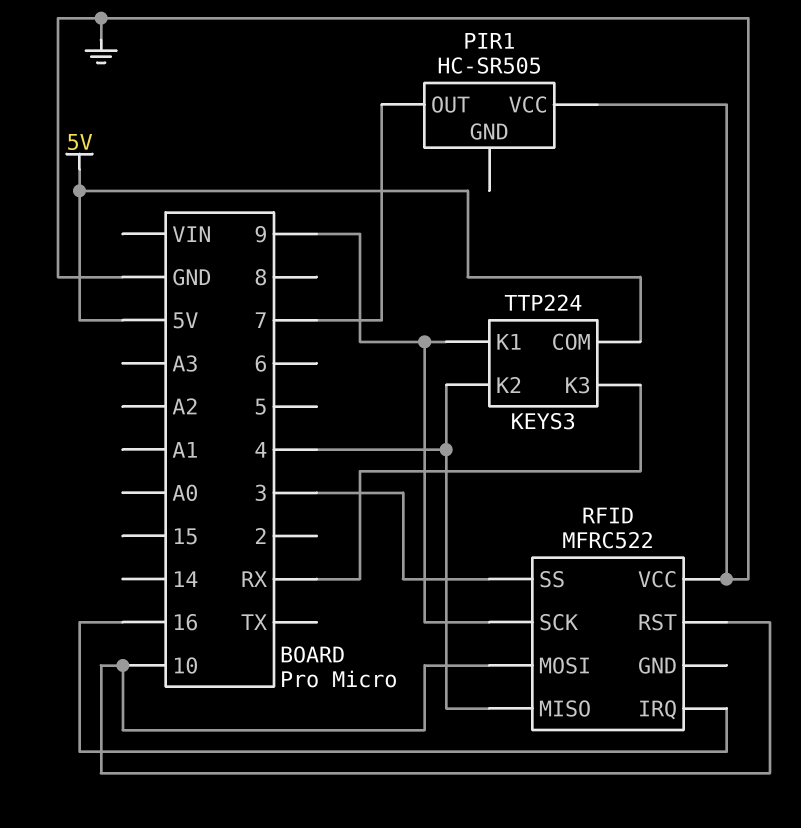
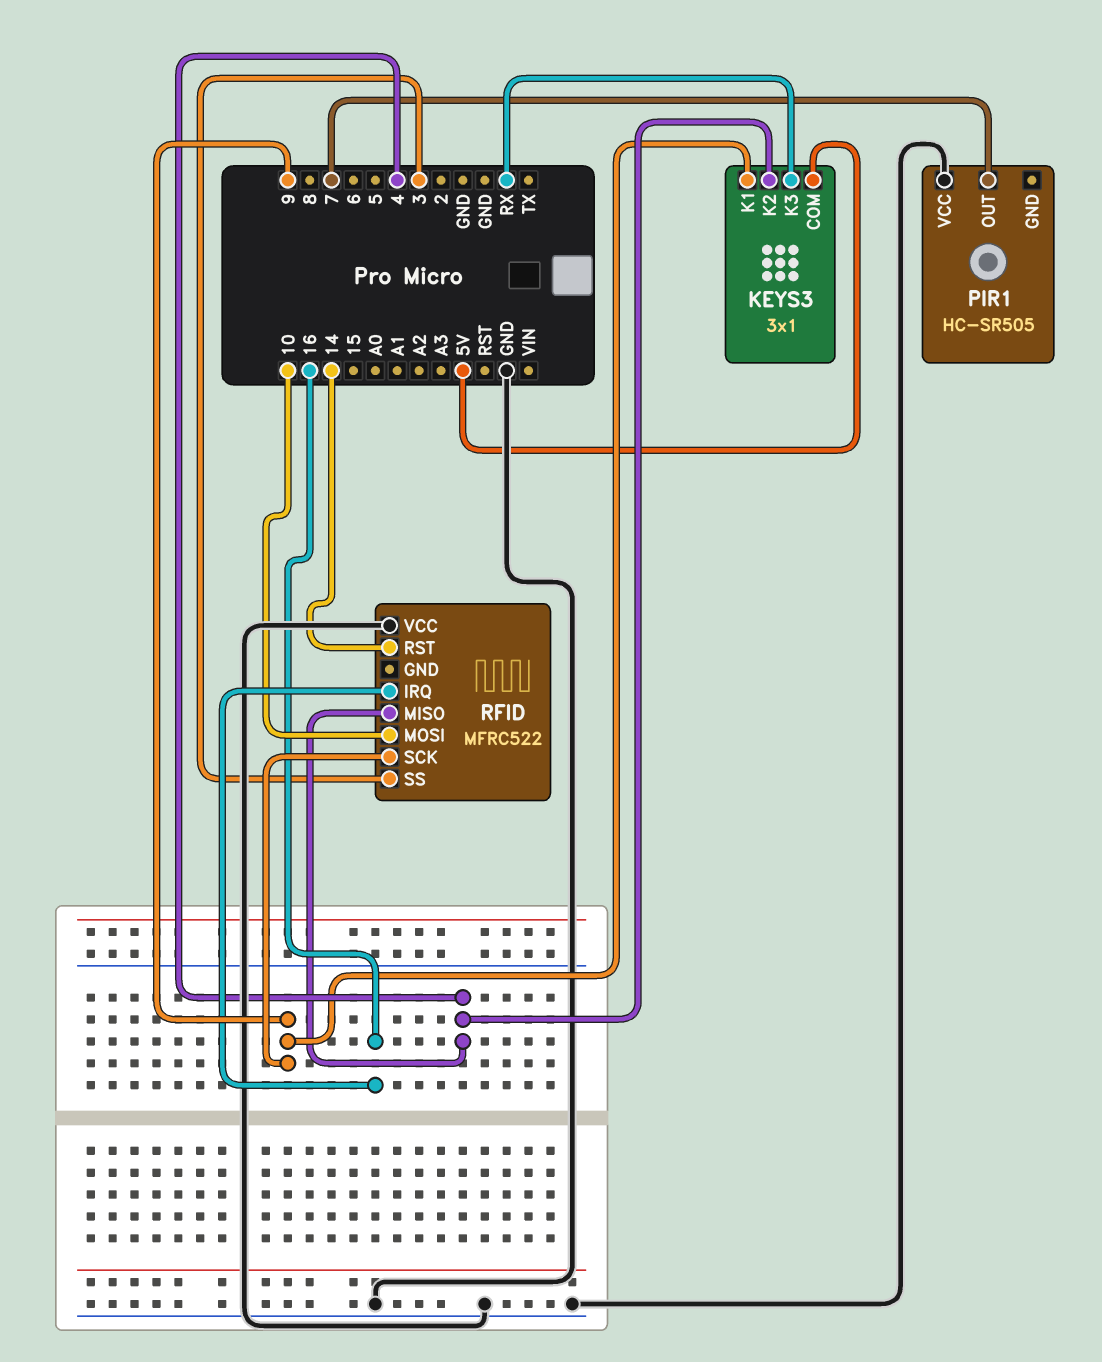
KEYS3: TTP224 -> 3x1
RFID pin RST: 10 -> 14

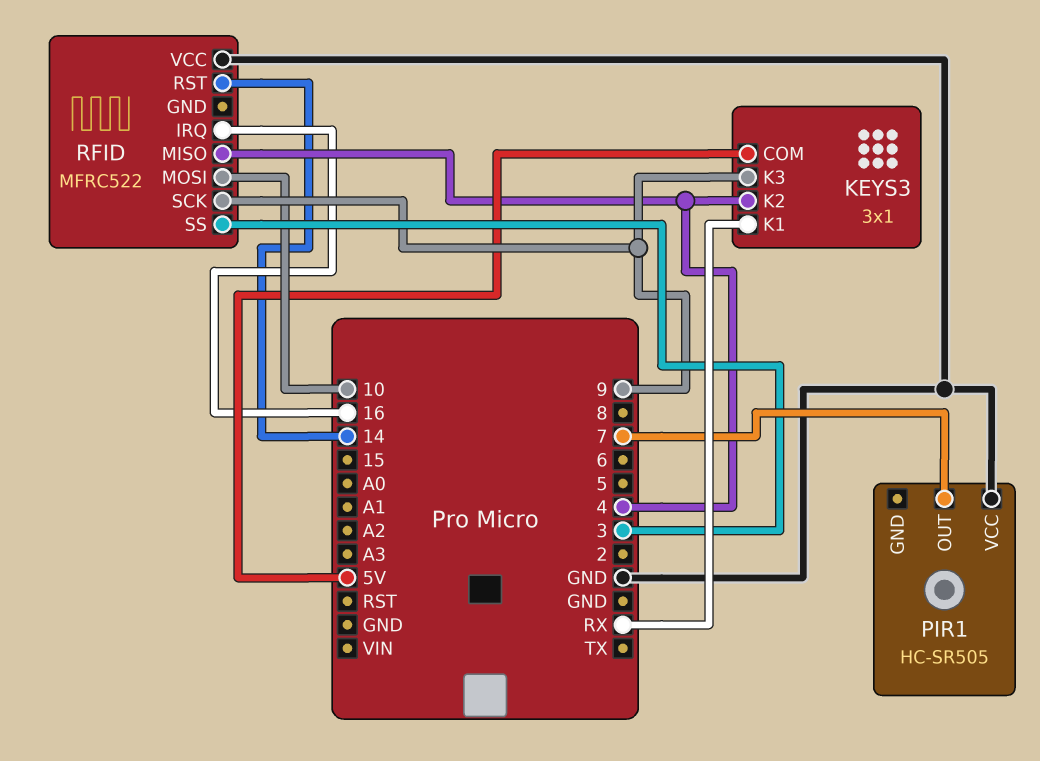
KEYS3 pin K1: 9 -> RX
KEYS3 pin K3: RX -> 9

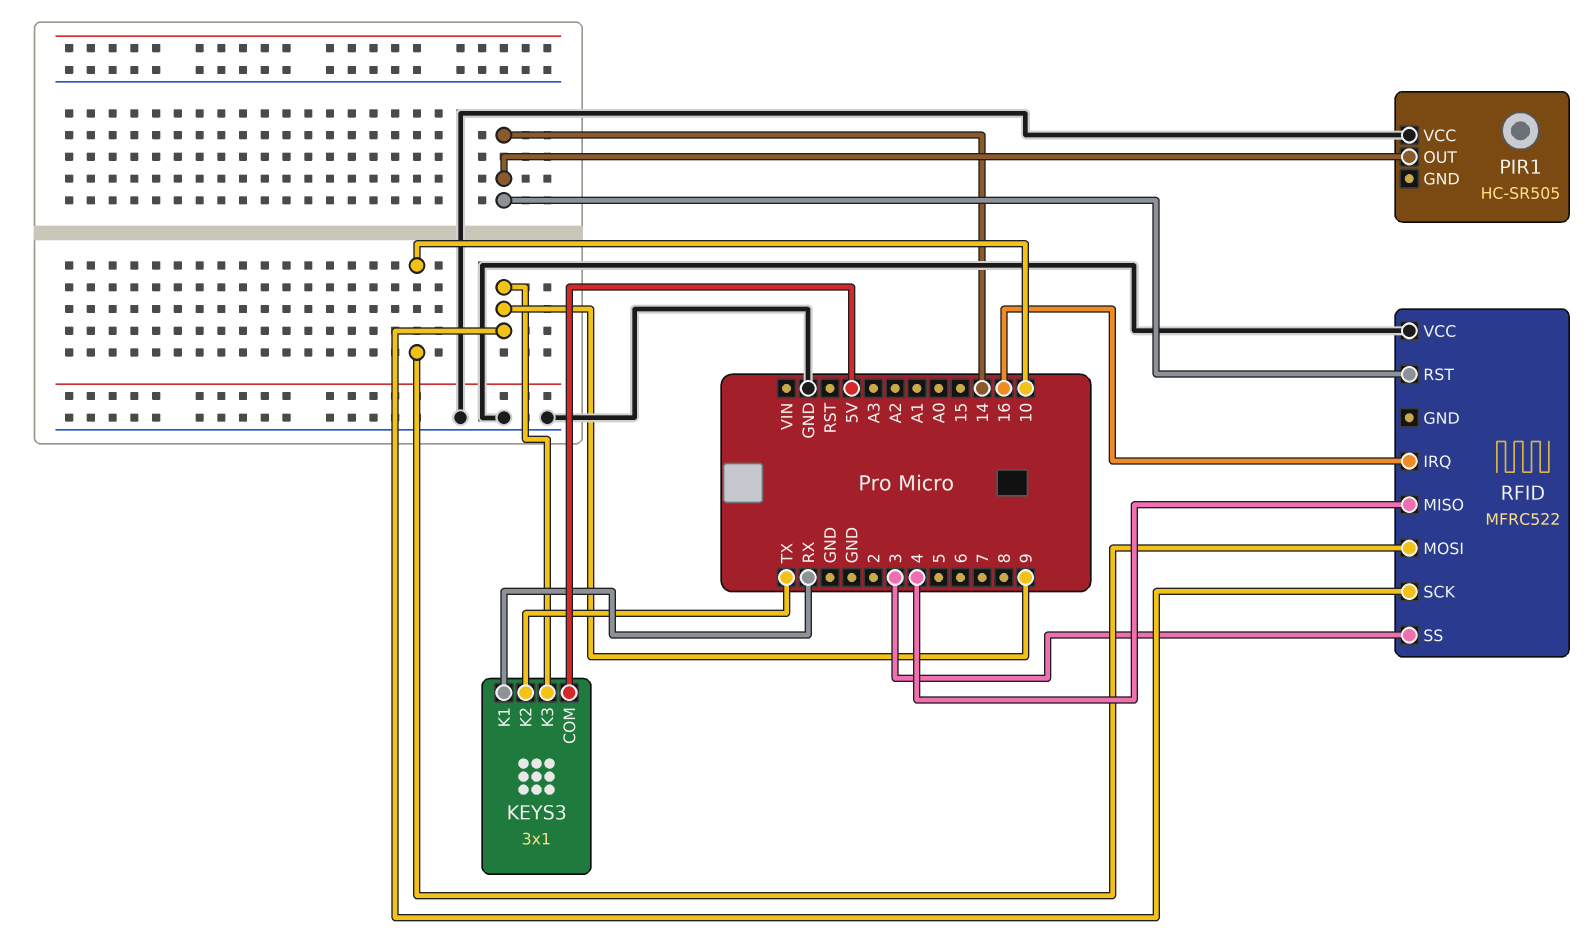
KEYS3 pin K2: 4 -> TX
PIR1 pin OUT: 7 -> 14

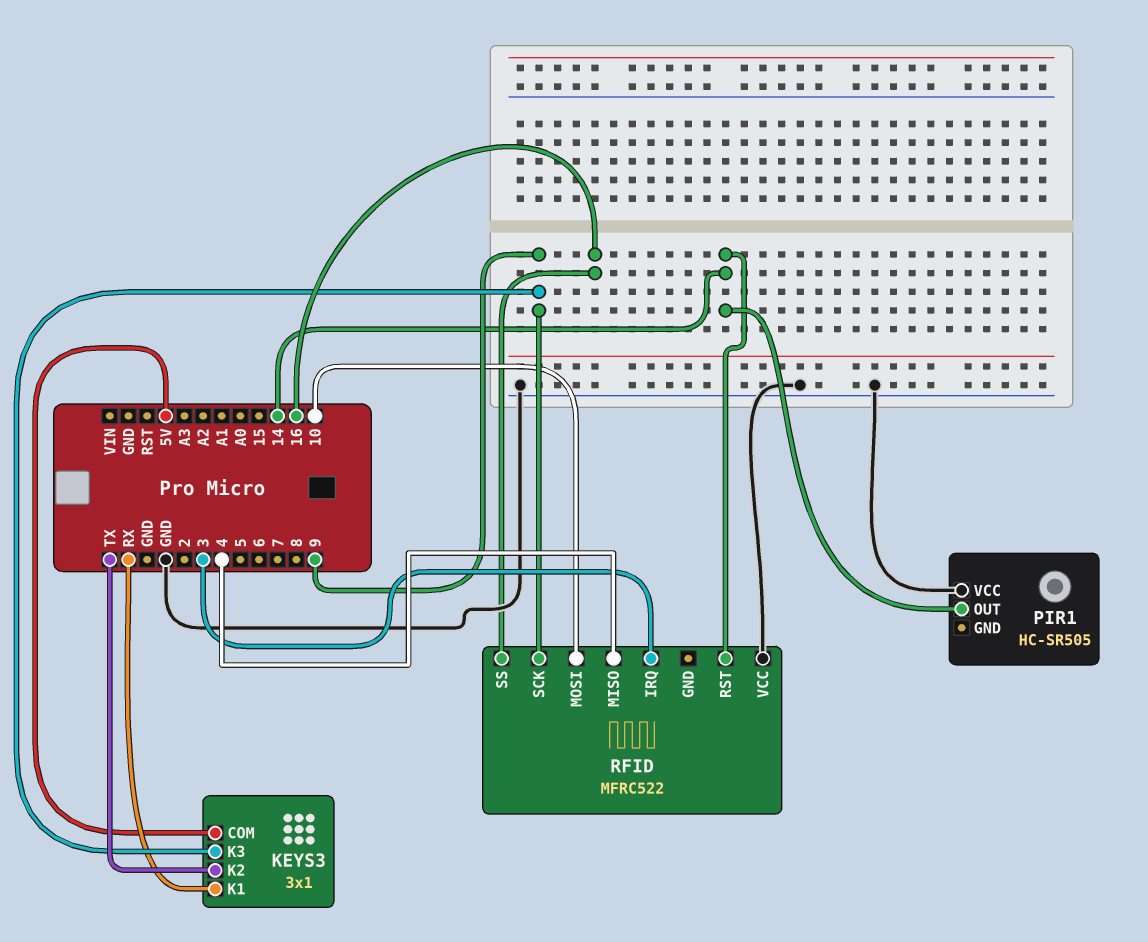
RFID pin IRQ: 16 -> 3
RFID pin SS: 3 -> 16

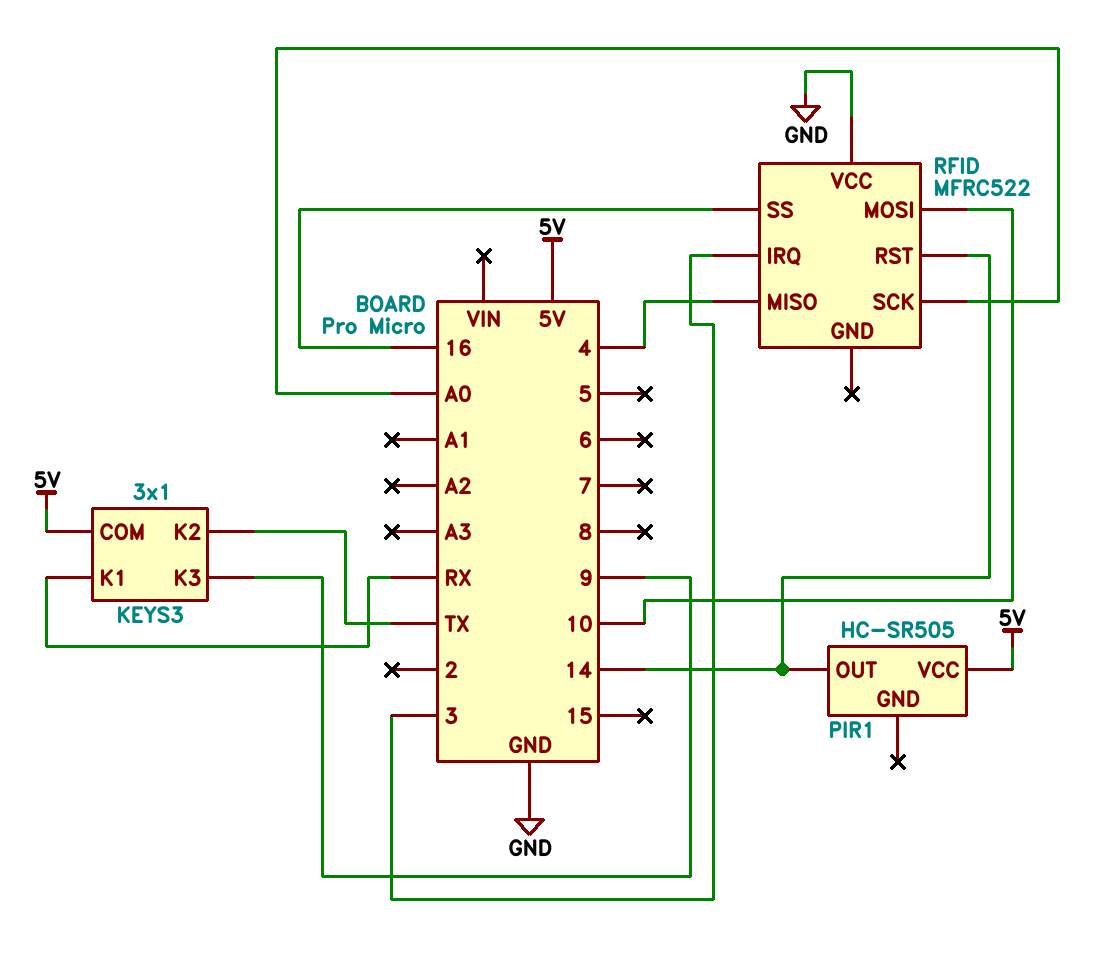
PIR1 pin VCC: GND -> 5V
RFID pin SCK: 9 -> A0

